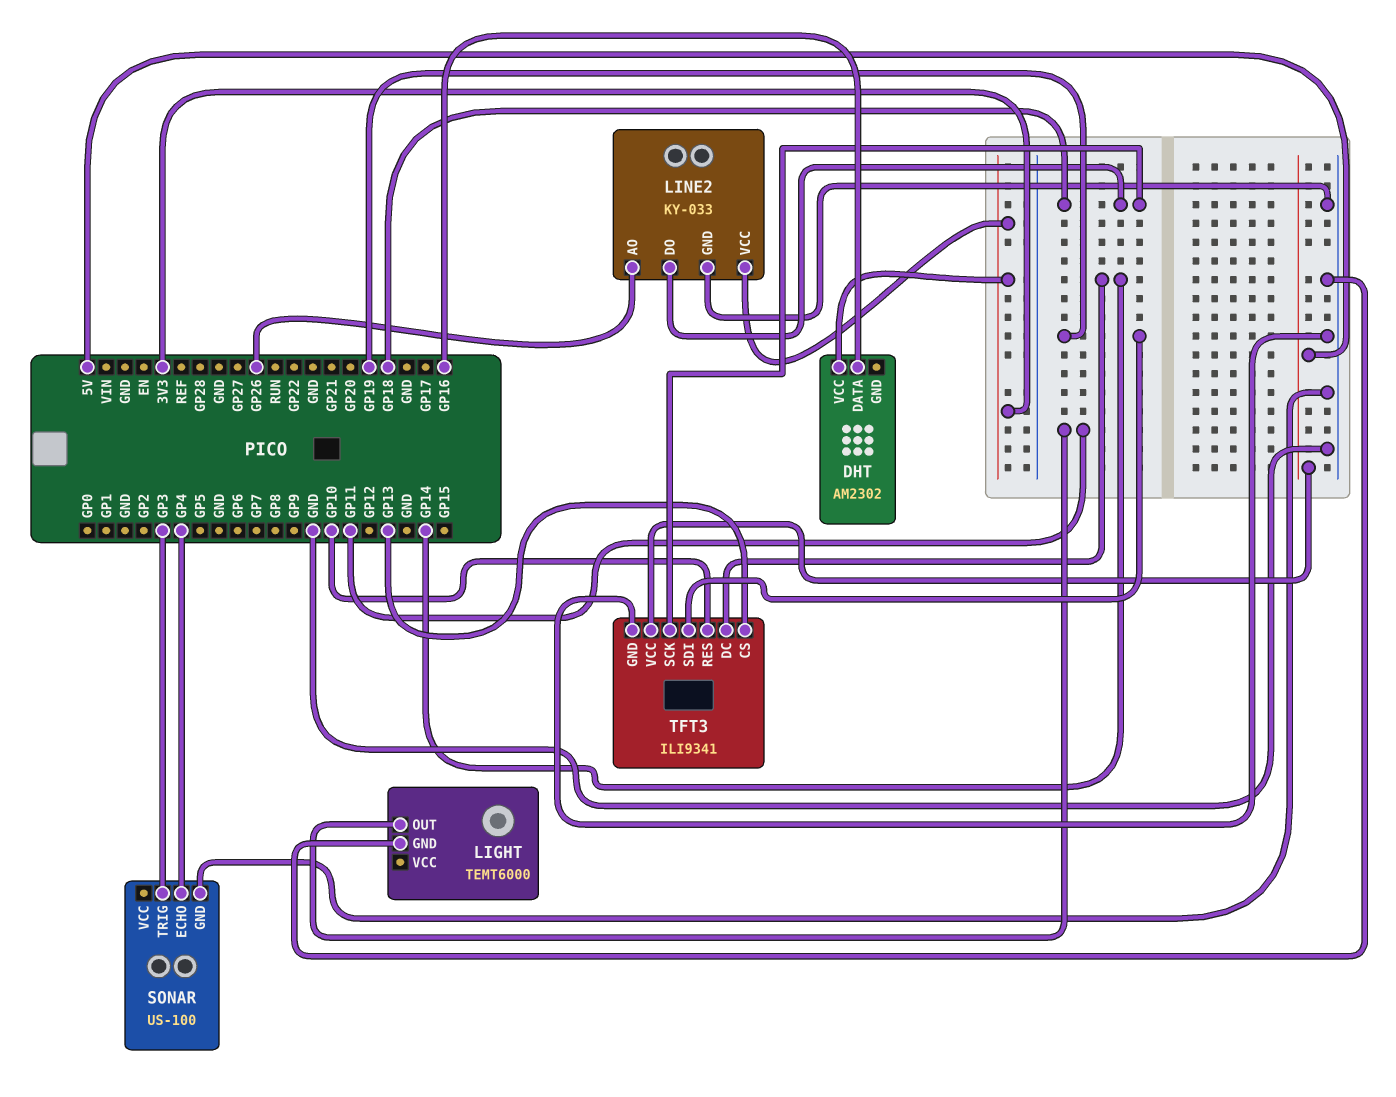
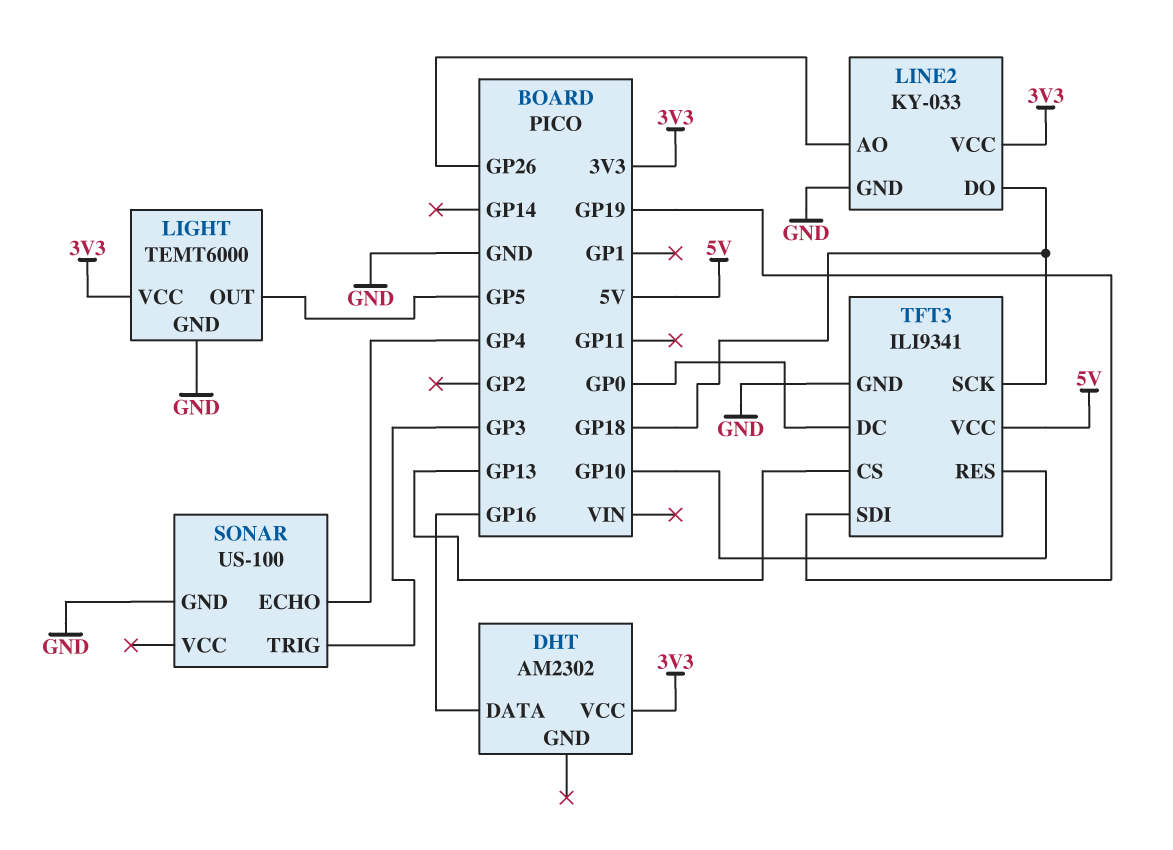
LIGHT pin OUT: GP11 -> GP5
LIGHT pin VCC: none -> 3V3
TFT3 pin DC: GP14 -> GP0

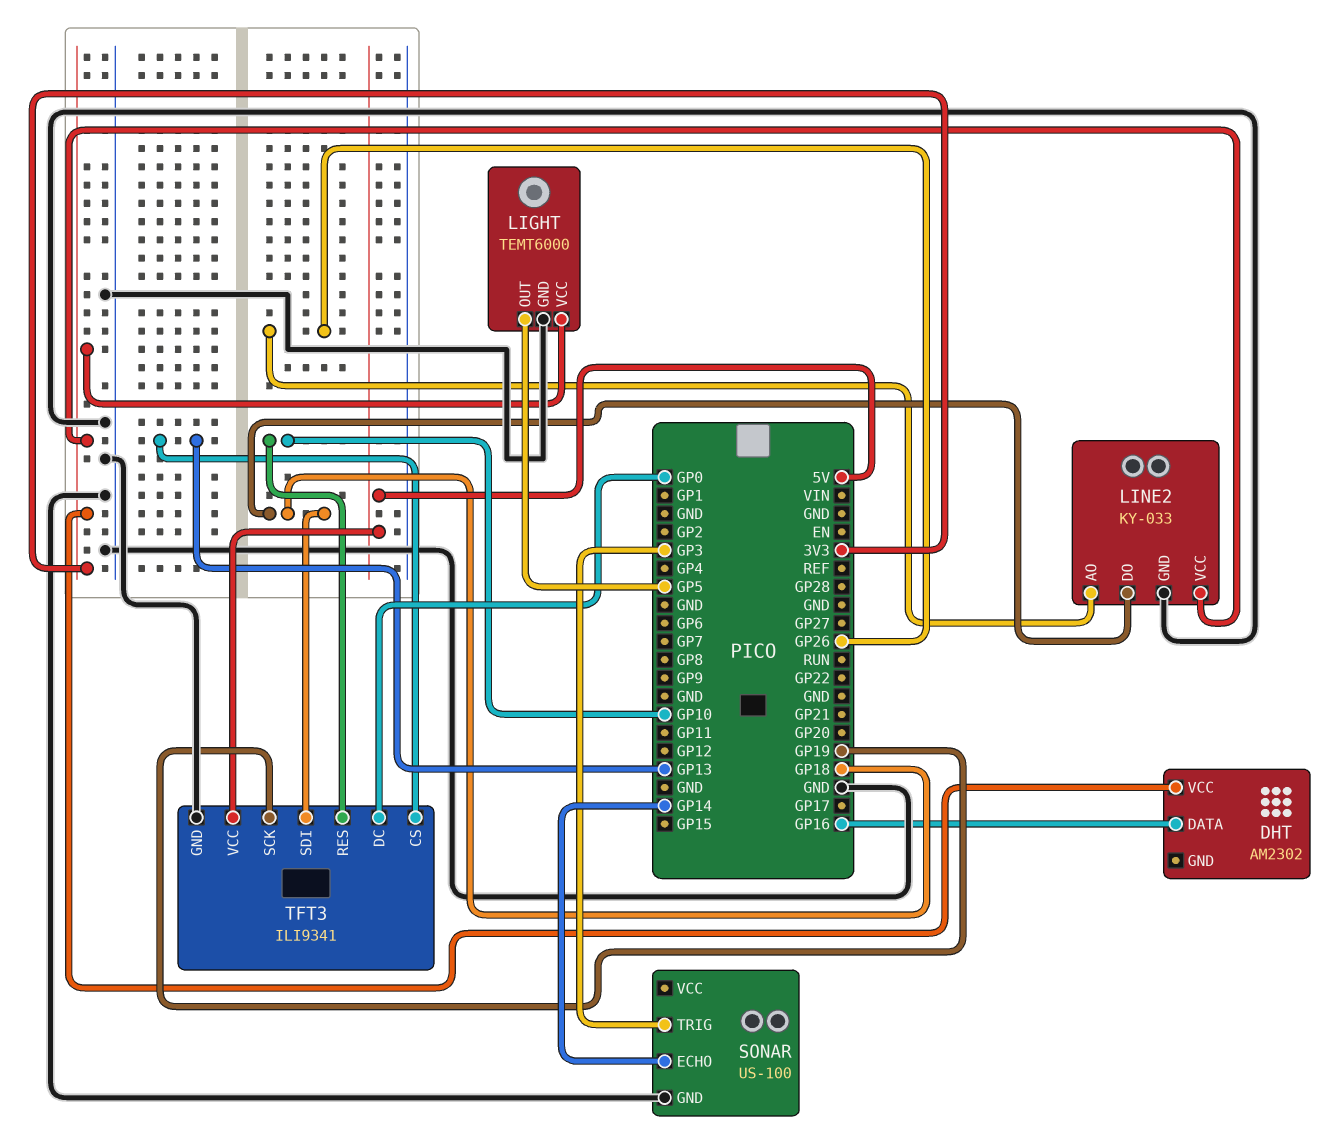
SONAR pin ECHO: GP4 -> GP14
TFT3 pin SCK: GP18 -> GP19
TFT3 pin SDI: GP19 -> GP18

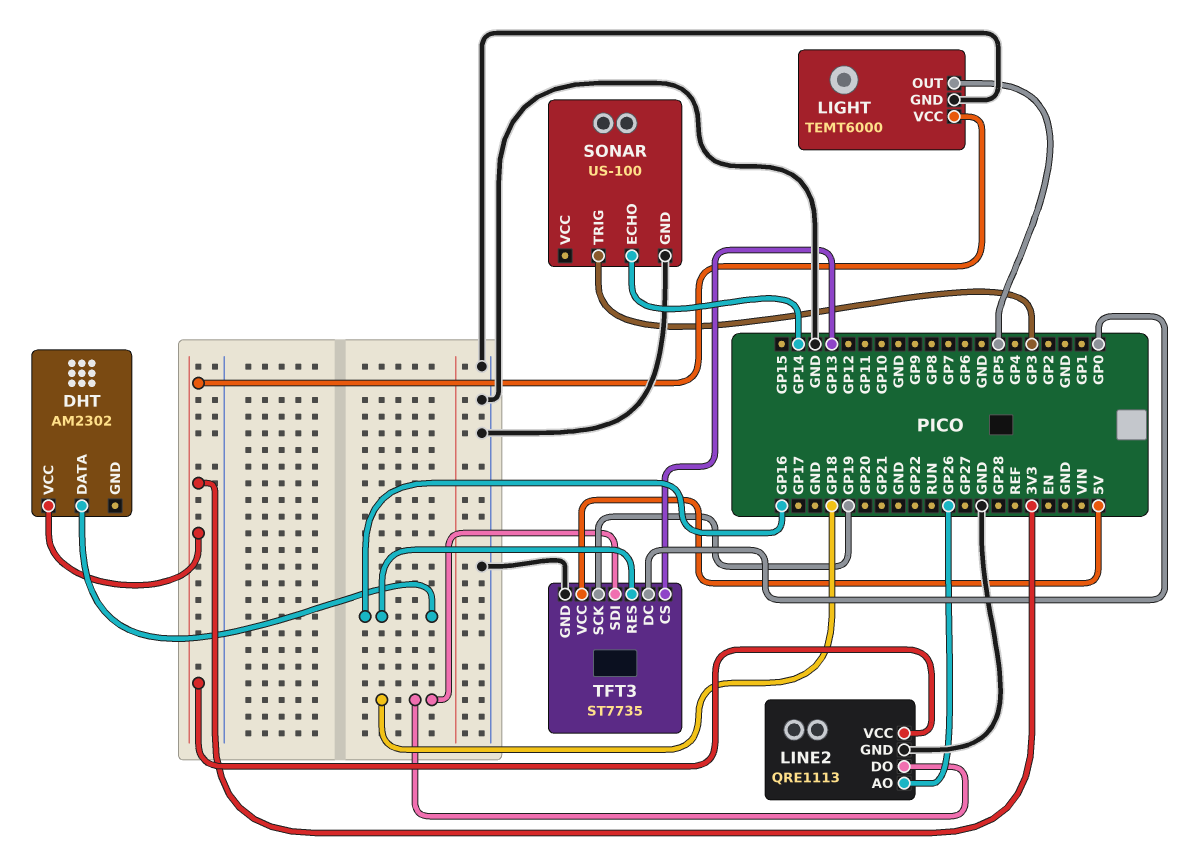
LINE2: KY-033 -> QRE1113
TFT3: ILI9341 -> ST7735
TFT3 pin RES: GP10 -> GP16

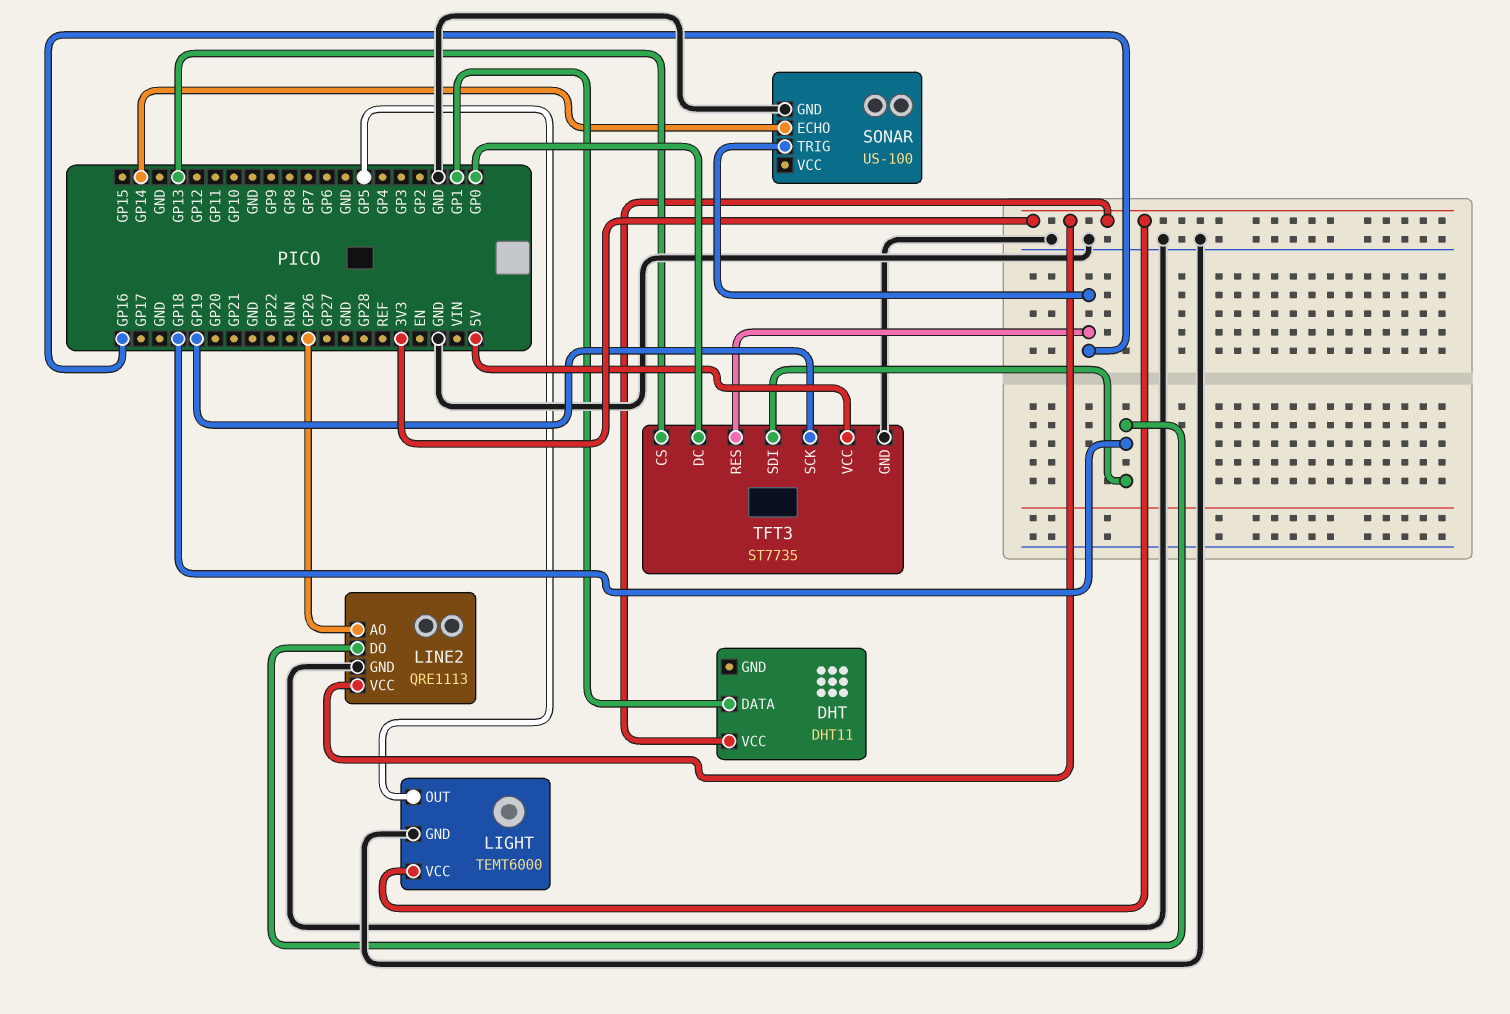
DHT: AM2302 -> DHT11
DHT pin DATA: GP16 -> GP1
SONAR pin TRIG: GP3 -> GP16

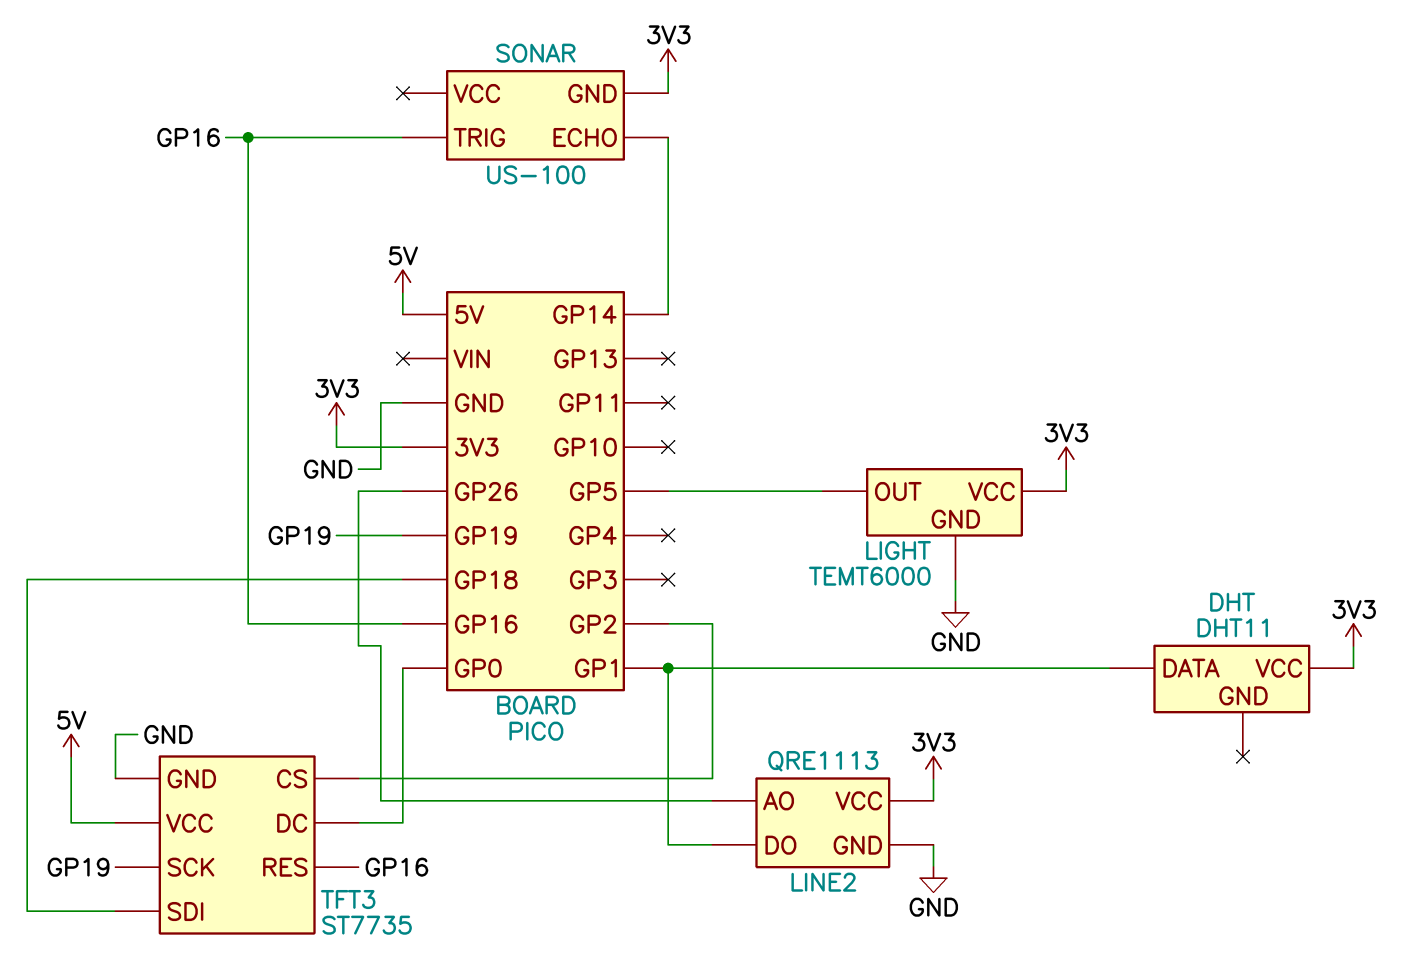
LINE2 pin DO: GP18 -> GP1
SONAR pin GND: GND -> 3V3
TFT3 pin CS: GP13 -> GP2

